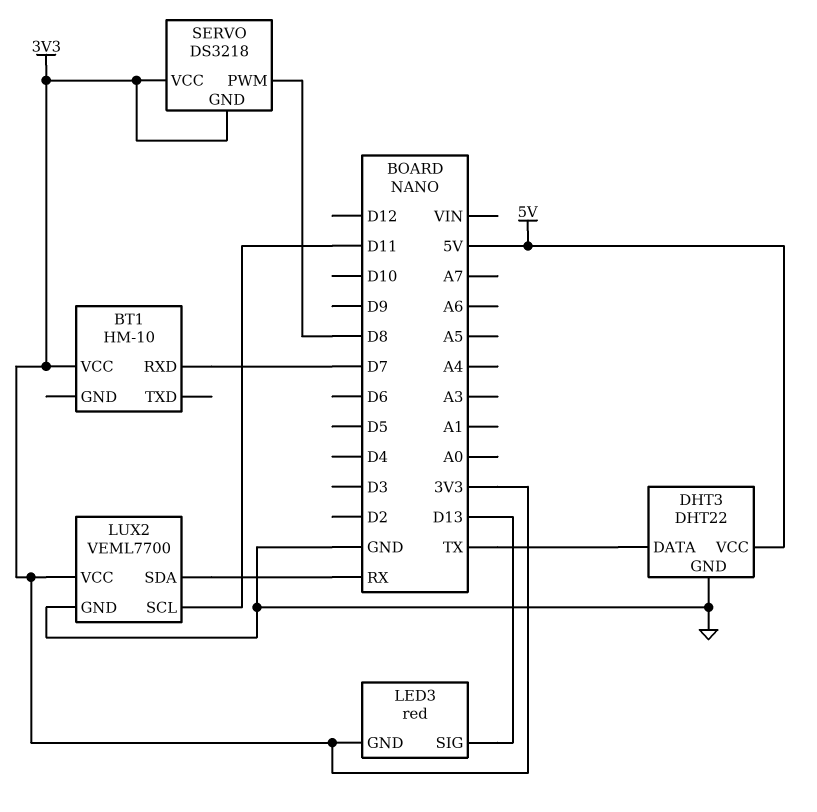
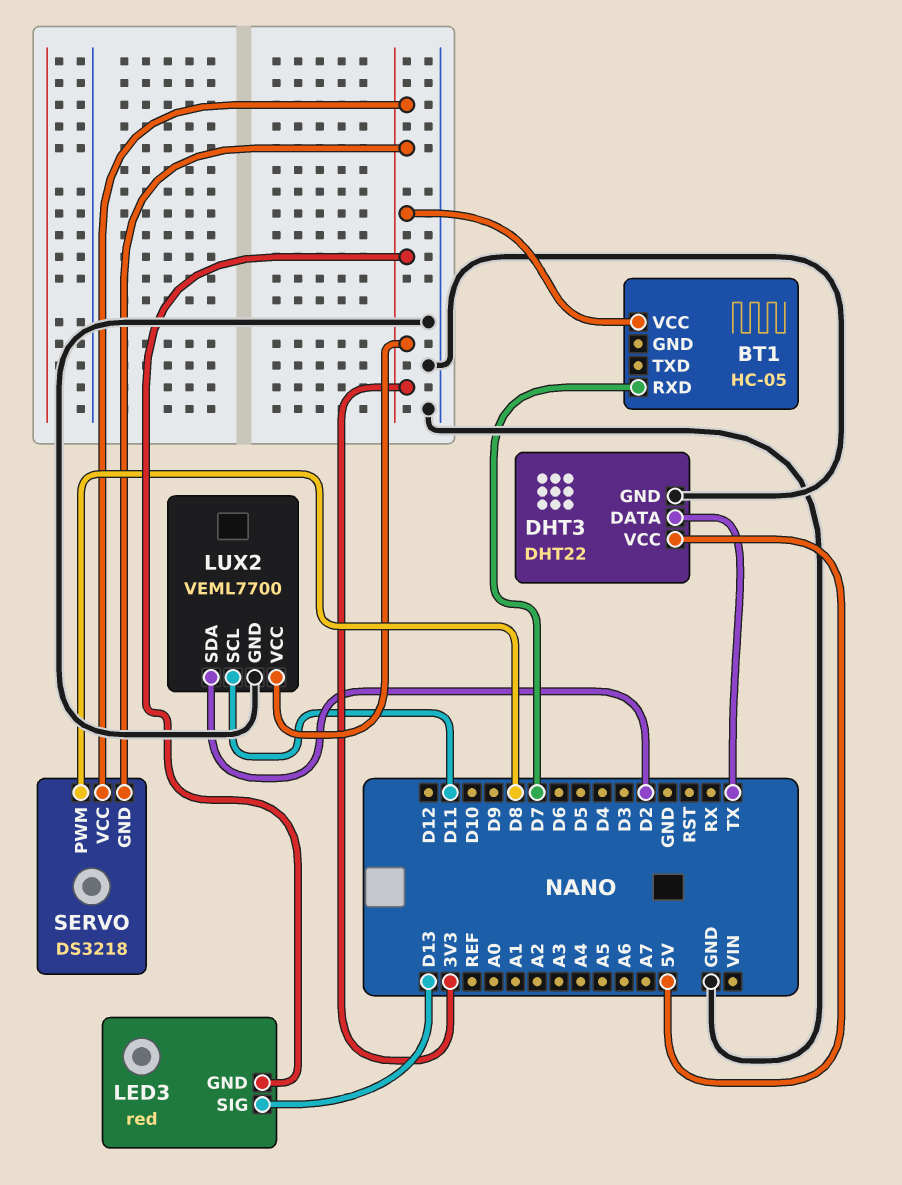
BT1: HM-10 -> HC-05
LUX2 pin SDA: RX -> D2

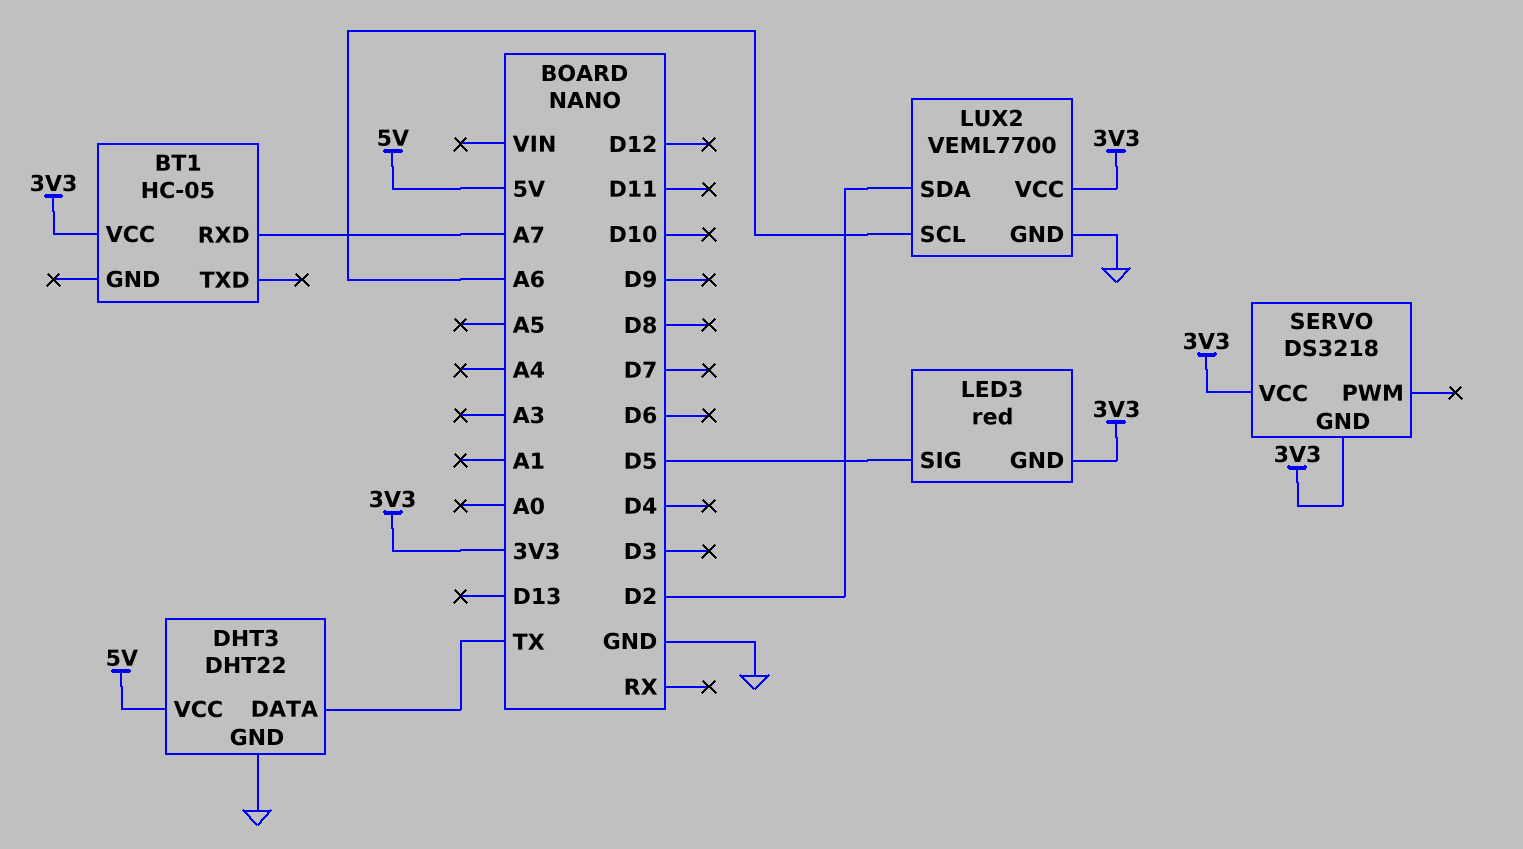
BT1 pin RXD: D7 -> A7
LED3 pin SIG: D13 -> D5
LUX2 pin SCL: D11 -> A6
SERVO pin PWM: D8 -> none

